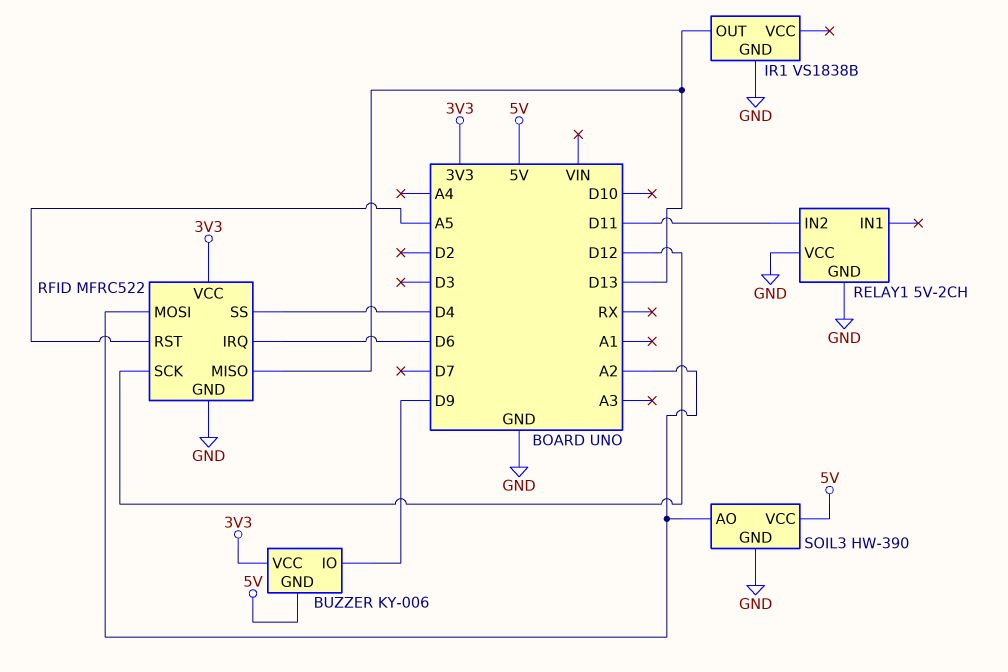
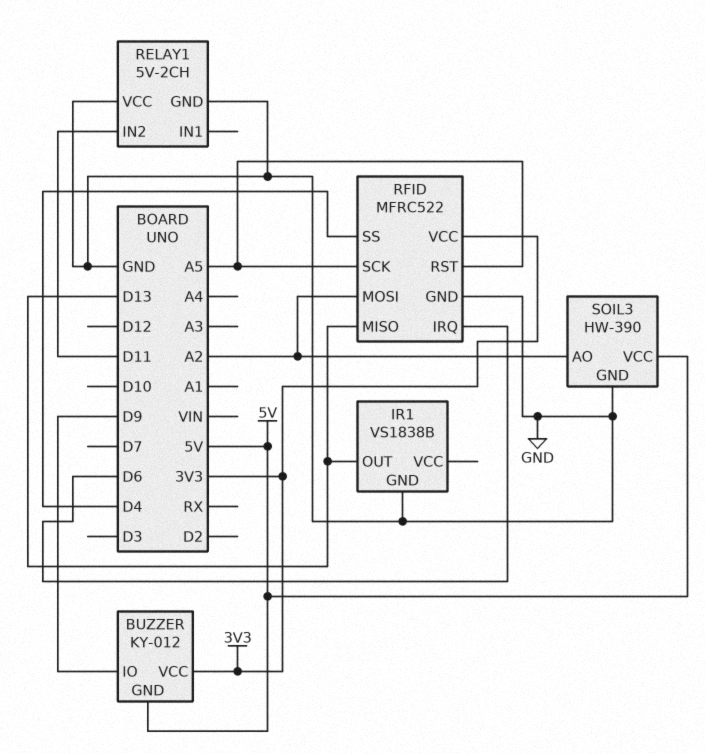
BUZZER: KY-006 -> KY-012
RFID pin SCK: D12 -> A5

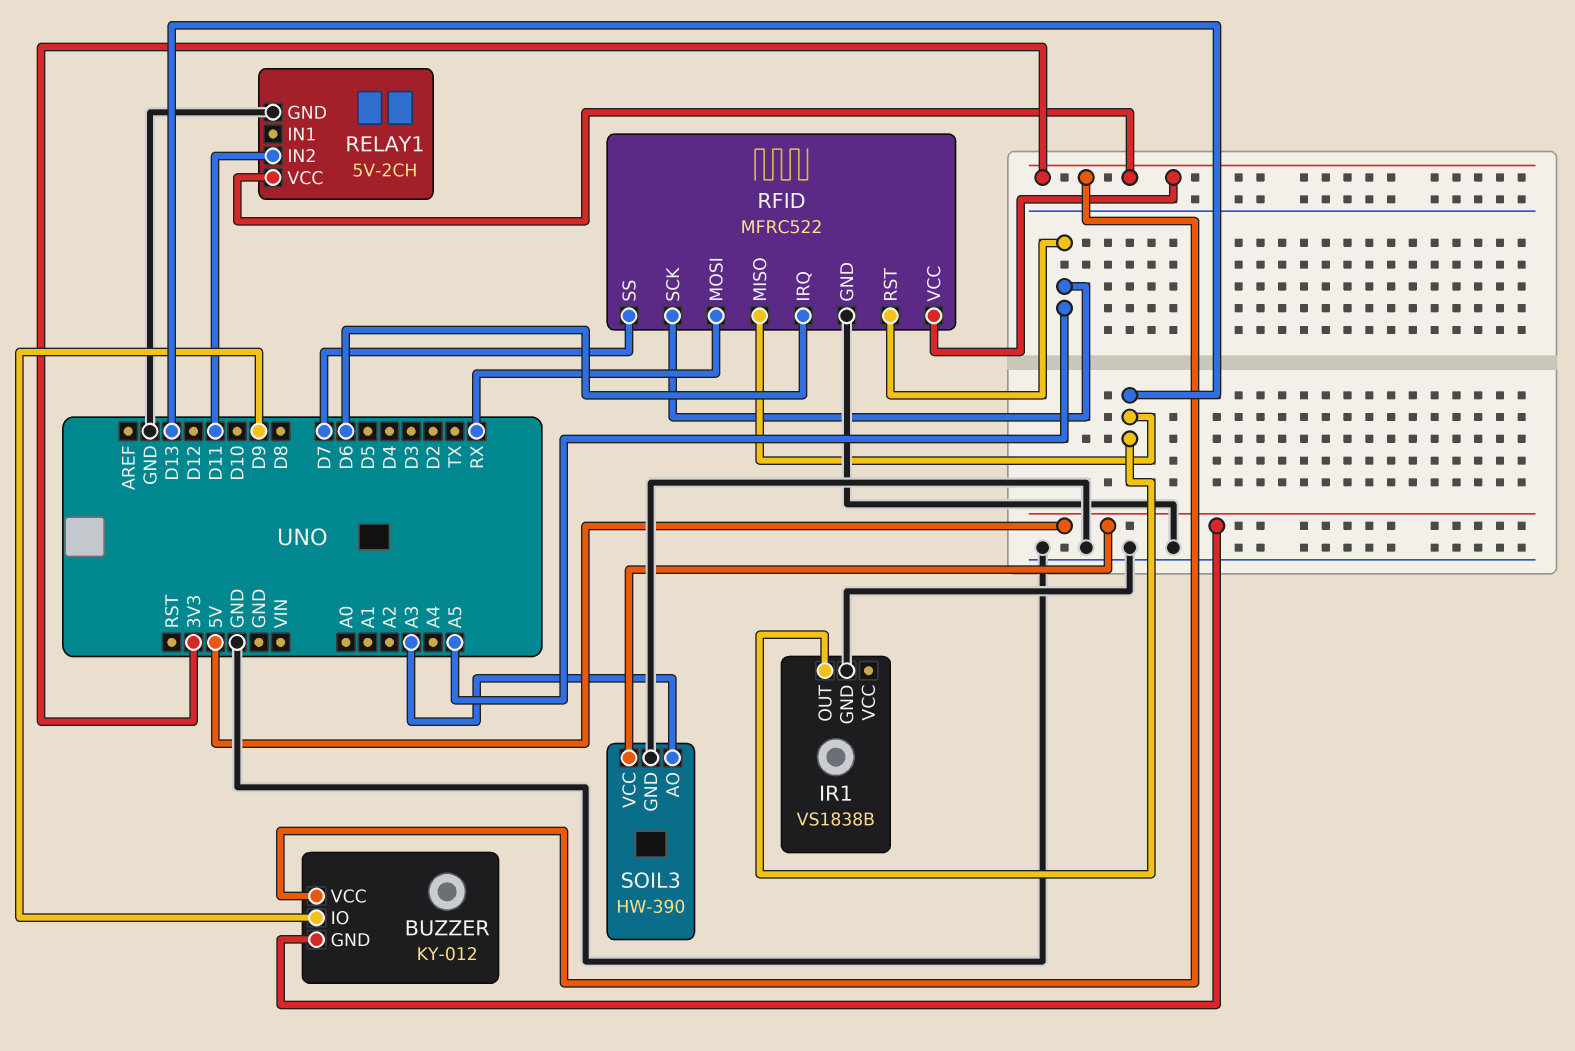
RELAY1 pin VCC: GND -> 3V3
RFID pin MOSI: A2 -> RX
RFID pin SS: D4 -> D7
SOIL3 pin AO: A2 -> A3

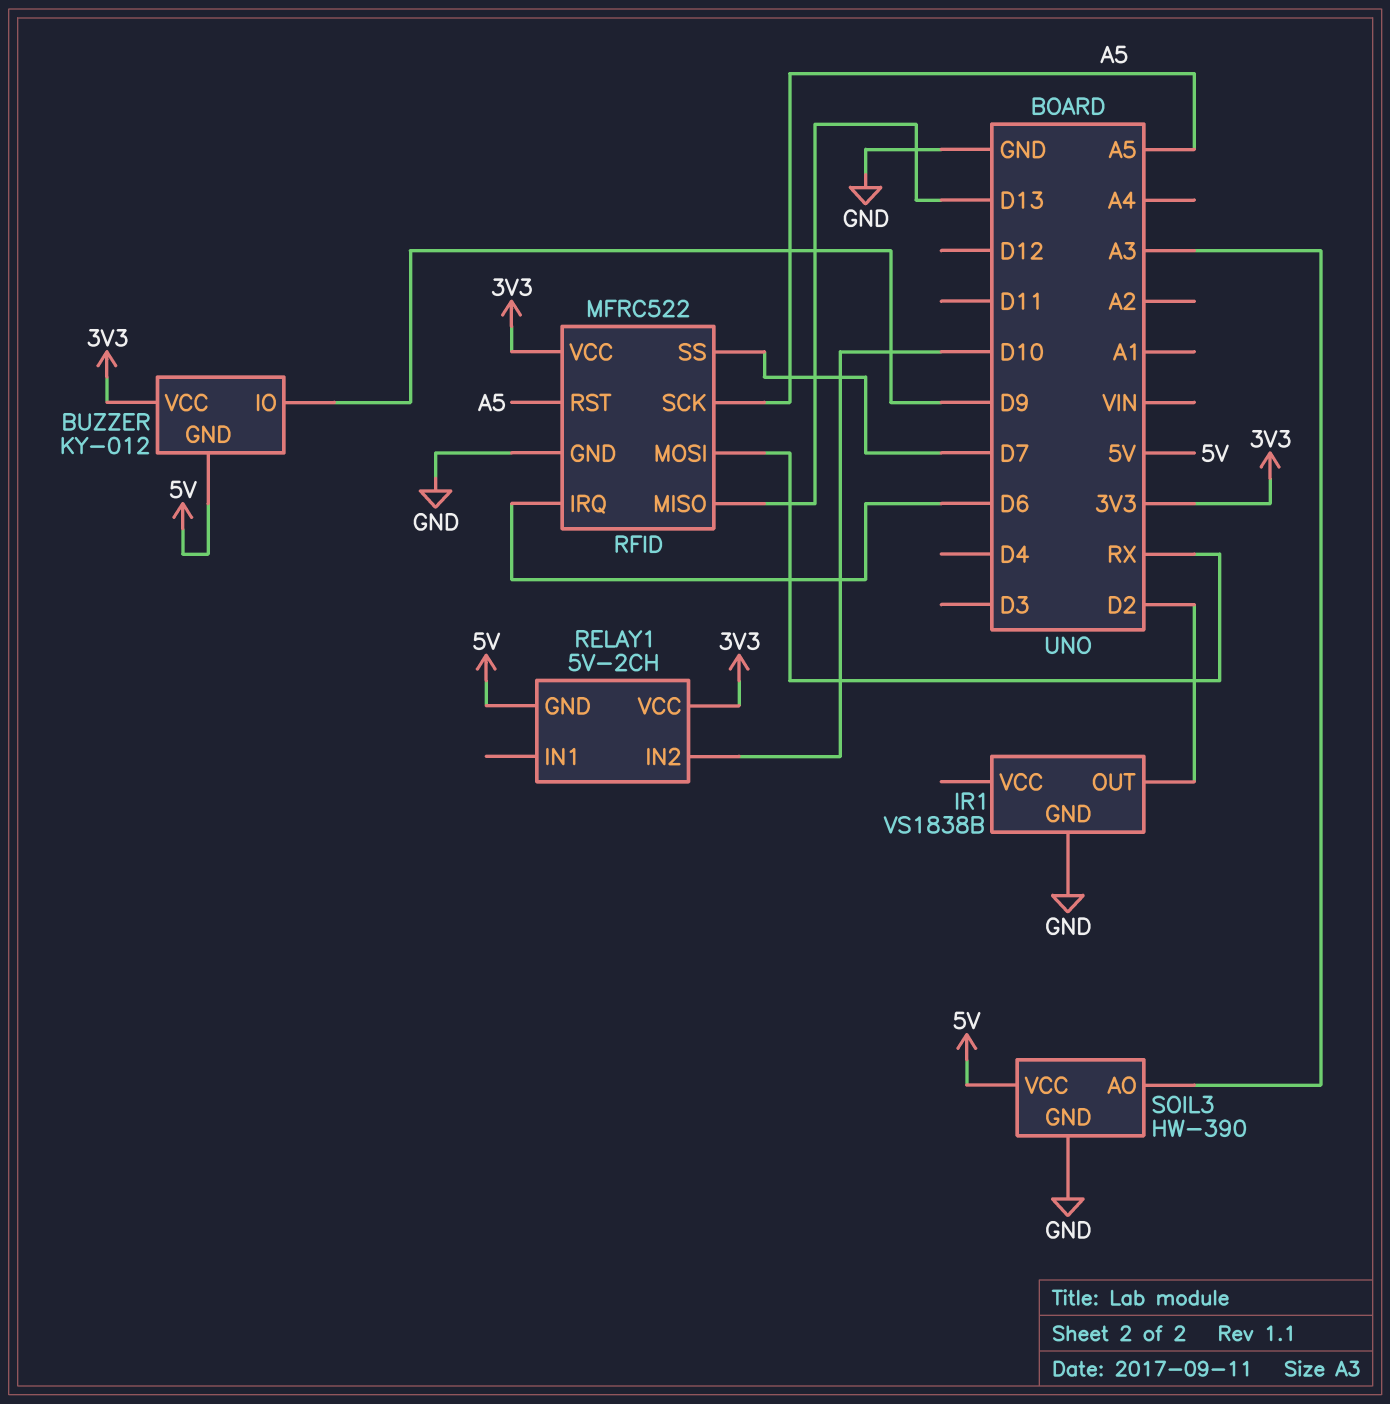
IR1 pin OUT: D13 -> D2
RELAY1 pin GND: GND -> 5V
RELAY1 pin IN2: D11 -> D10

